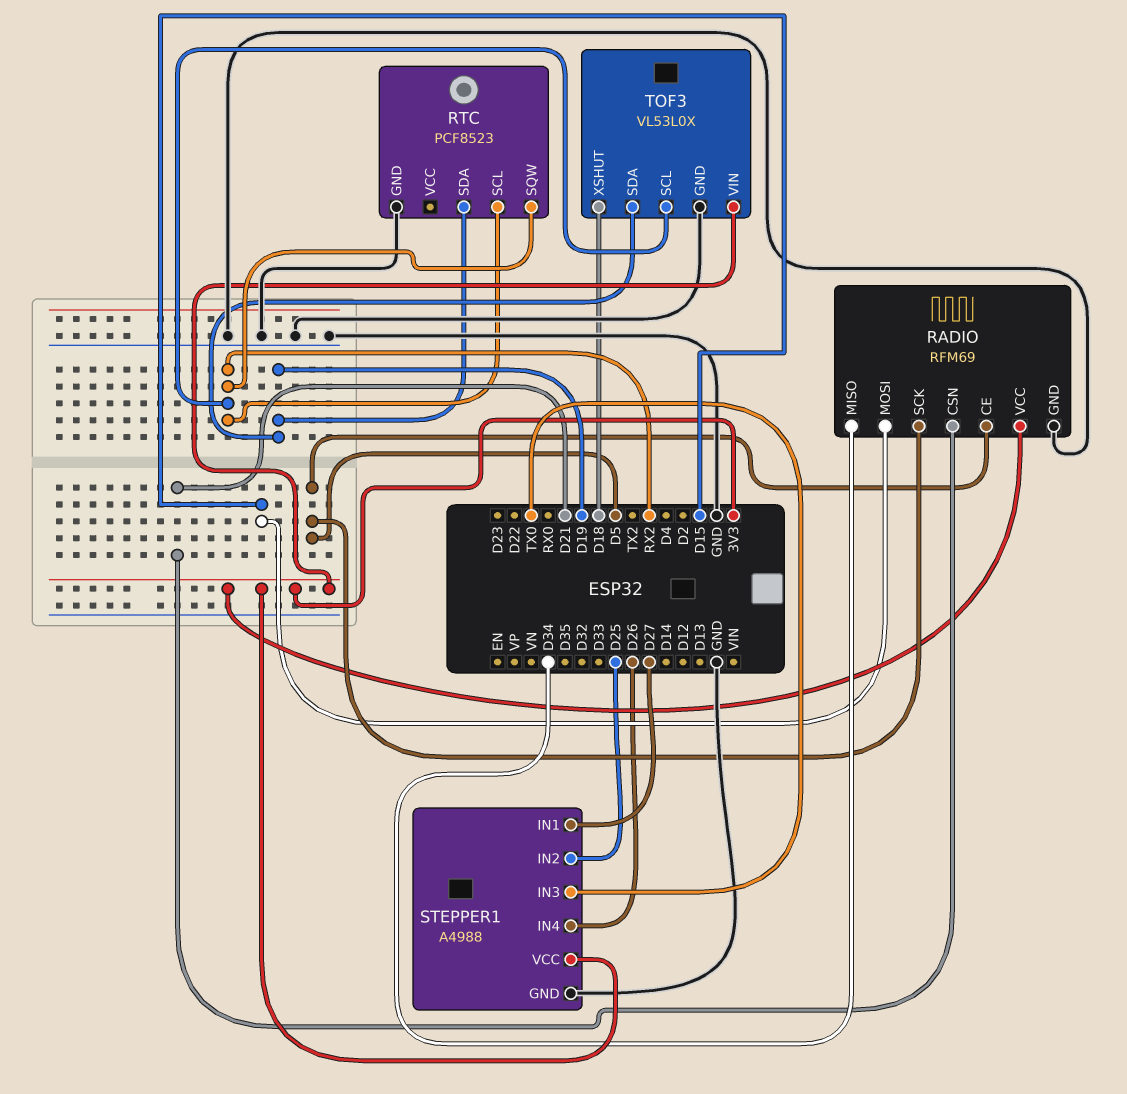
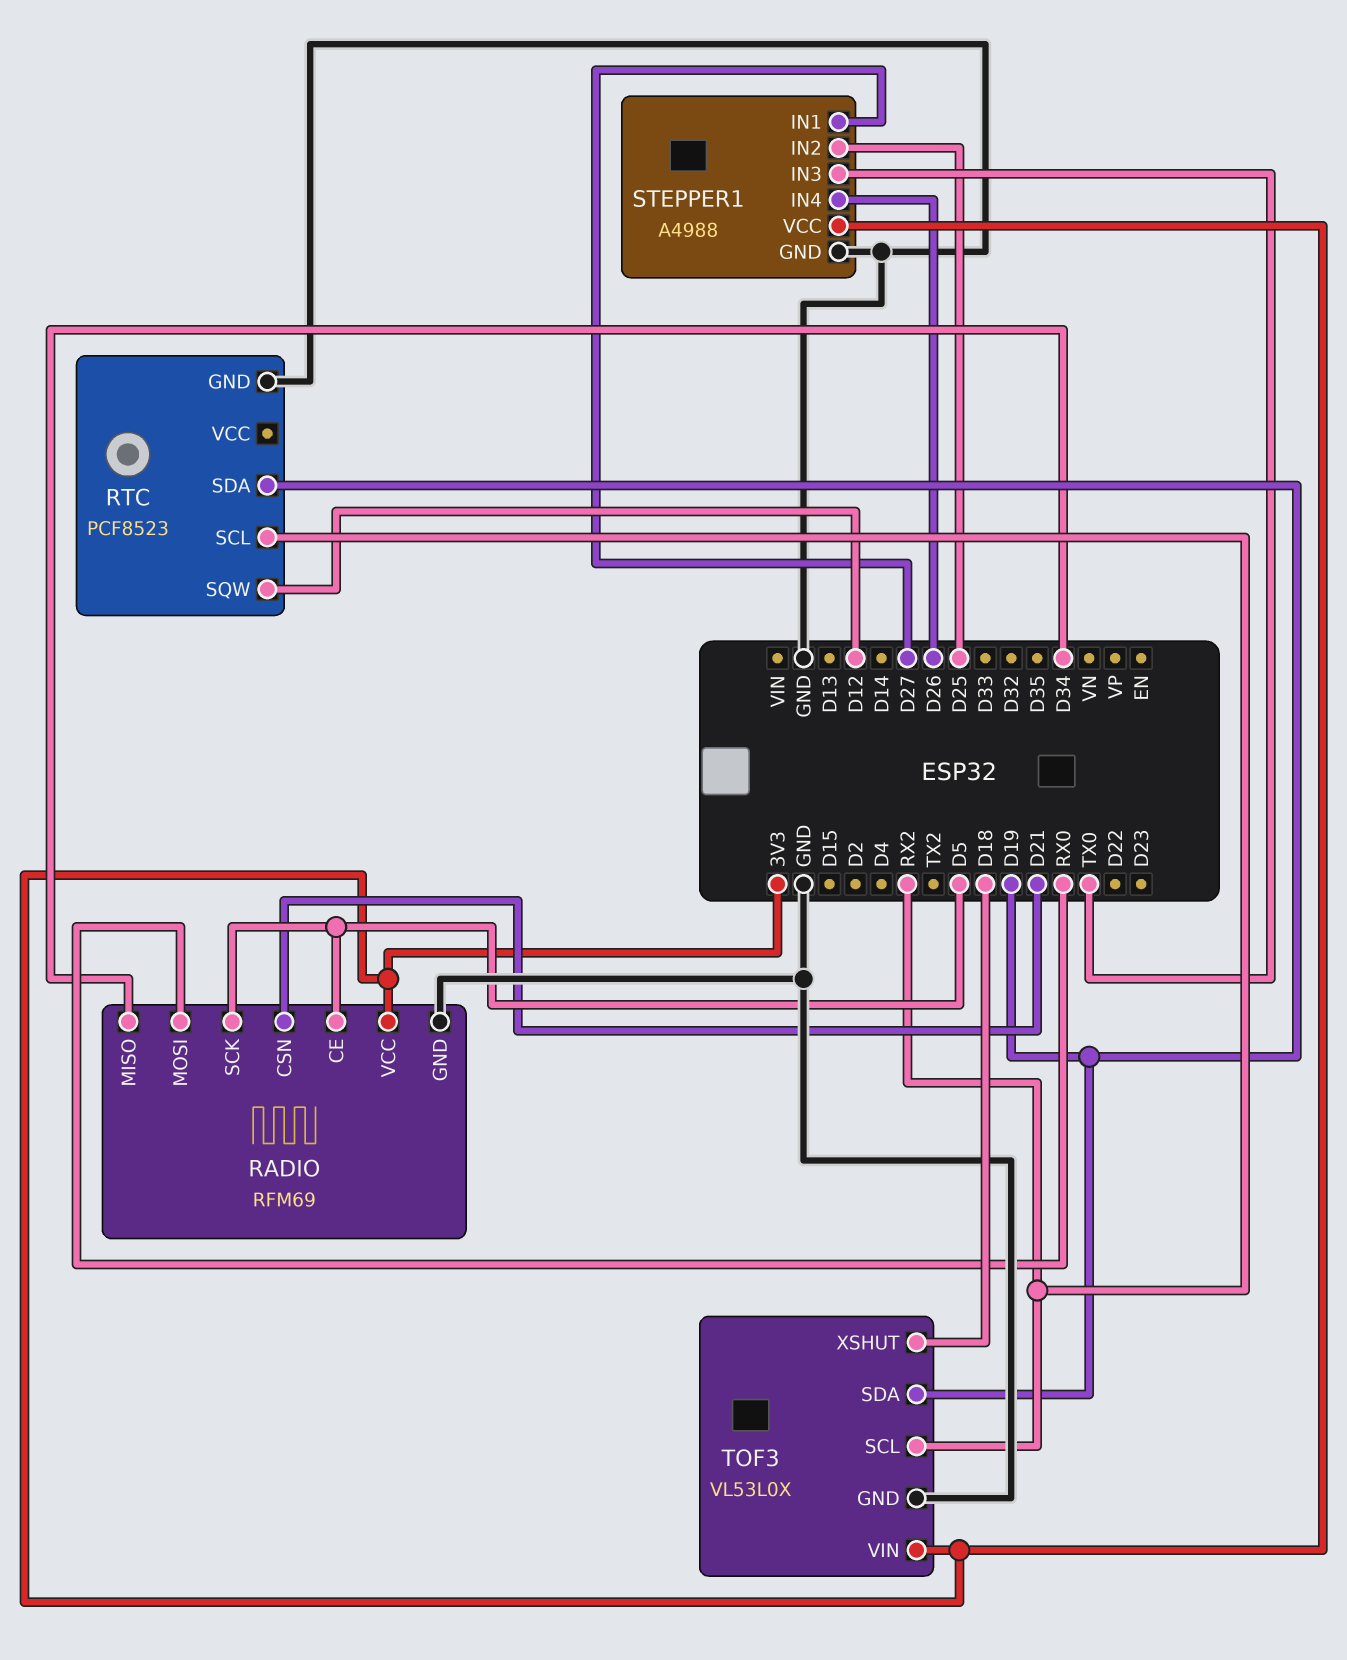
RADIO pin MOSI: D15 -> RX0
RTC pin SQW: RX2 -> D12

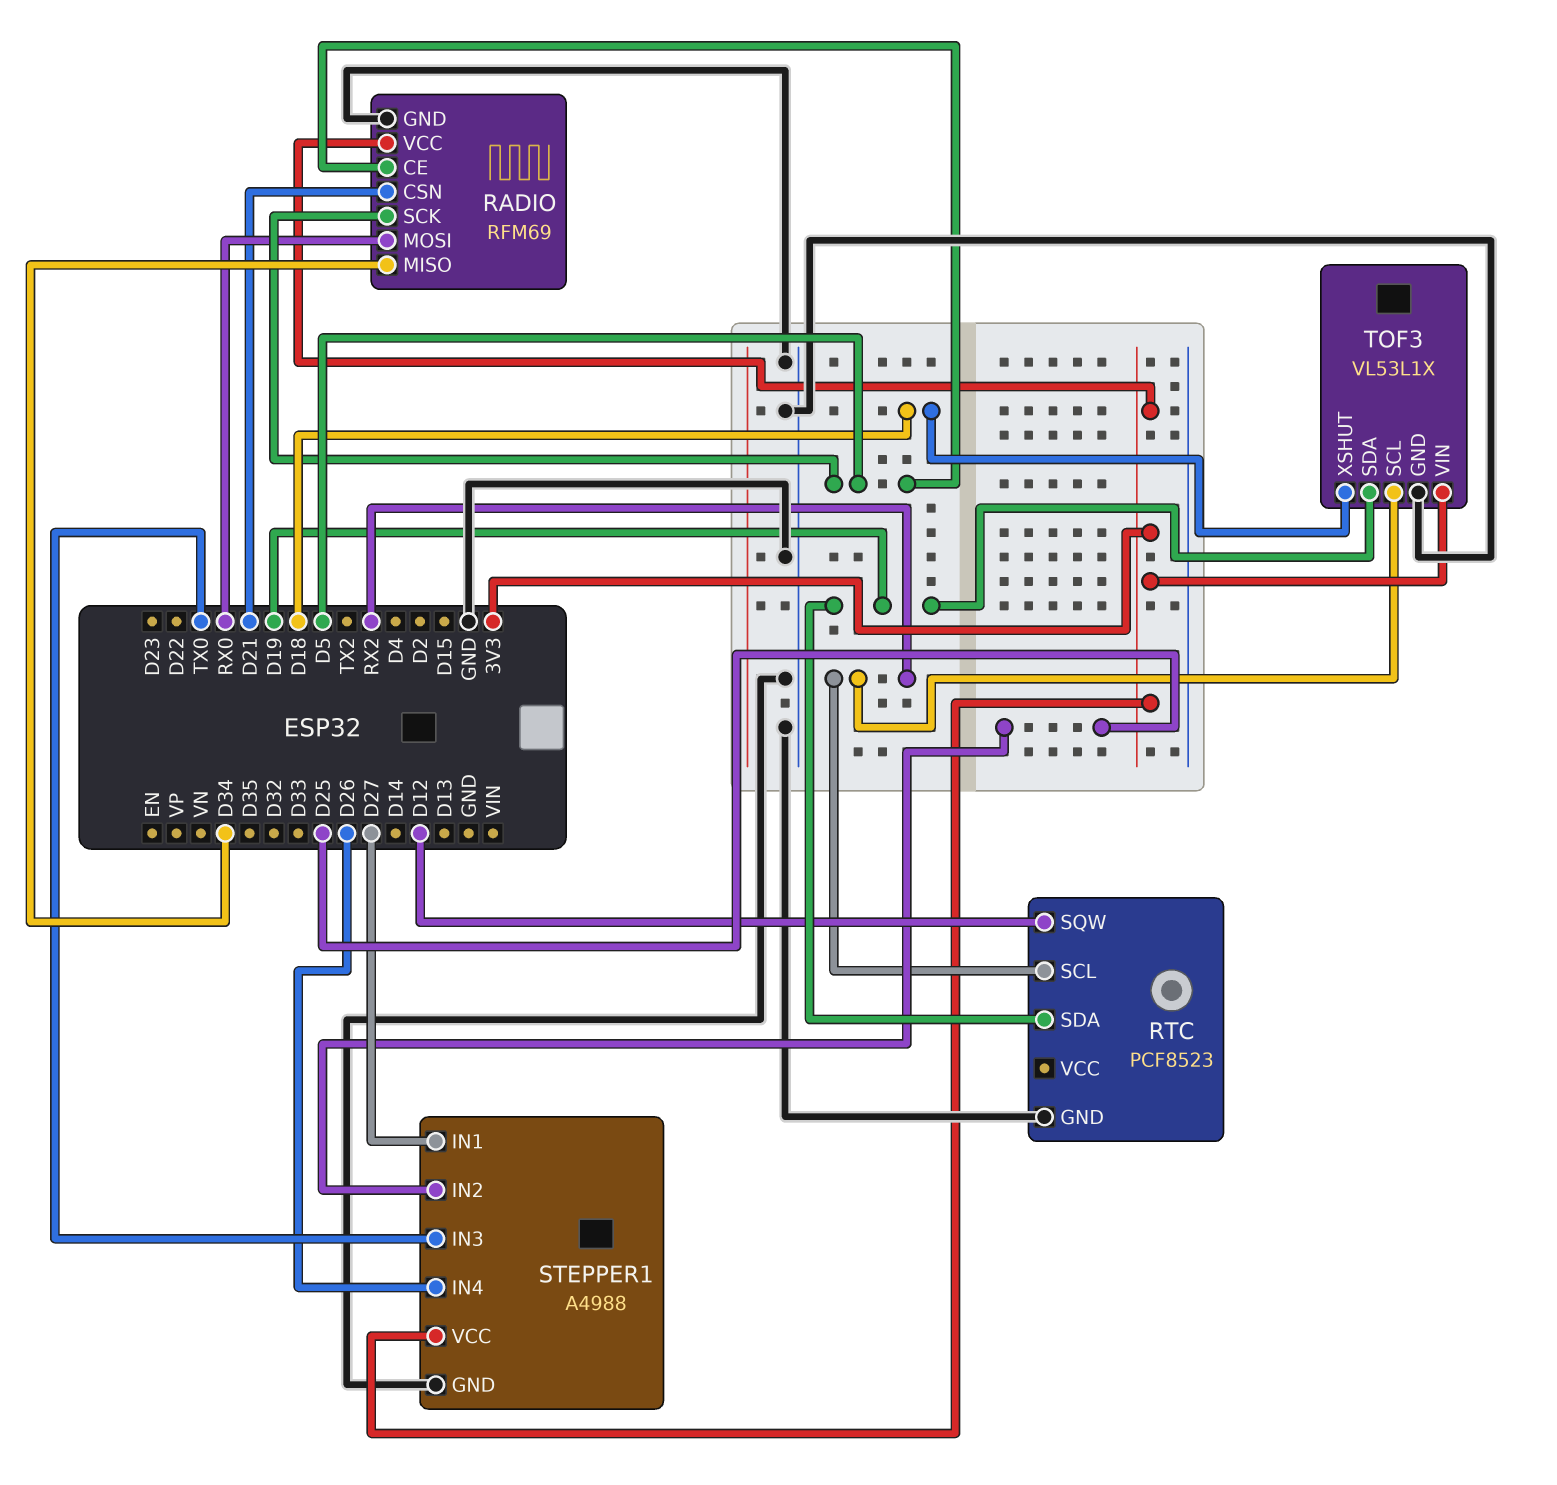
TOF3: VL53L0X -> VL53L1X

